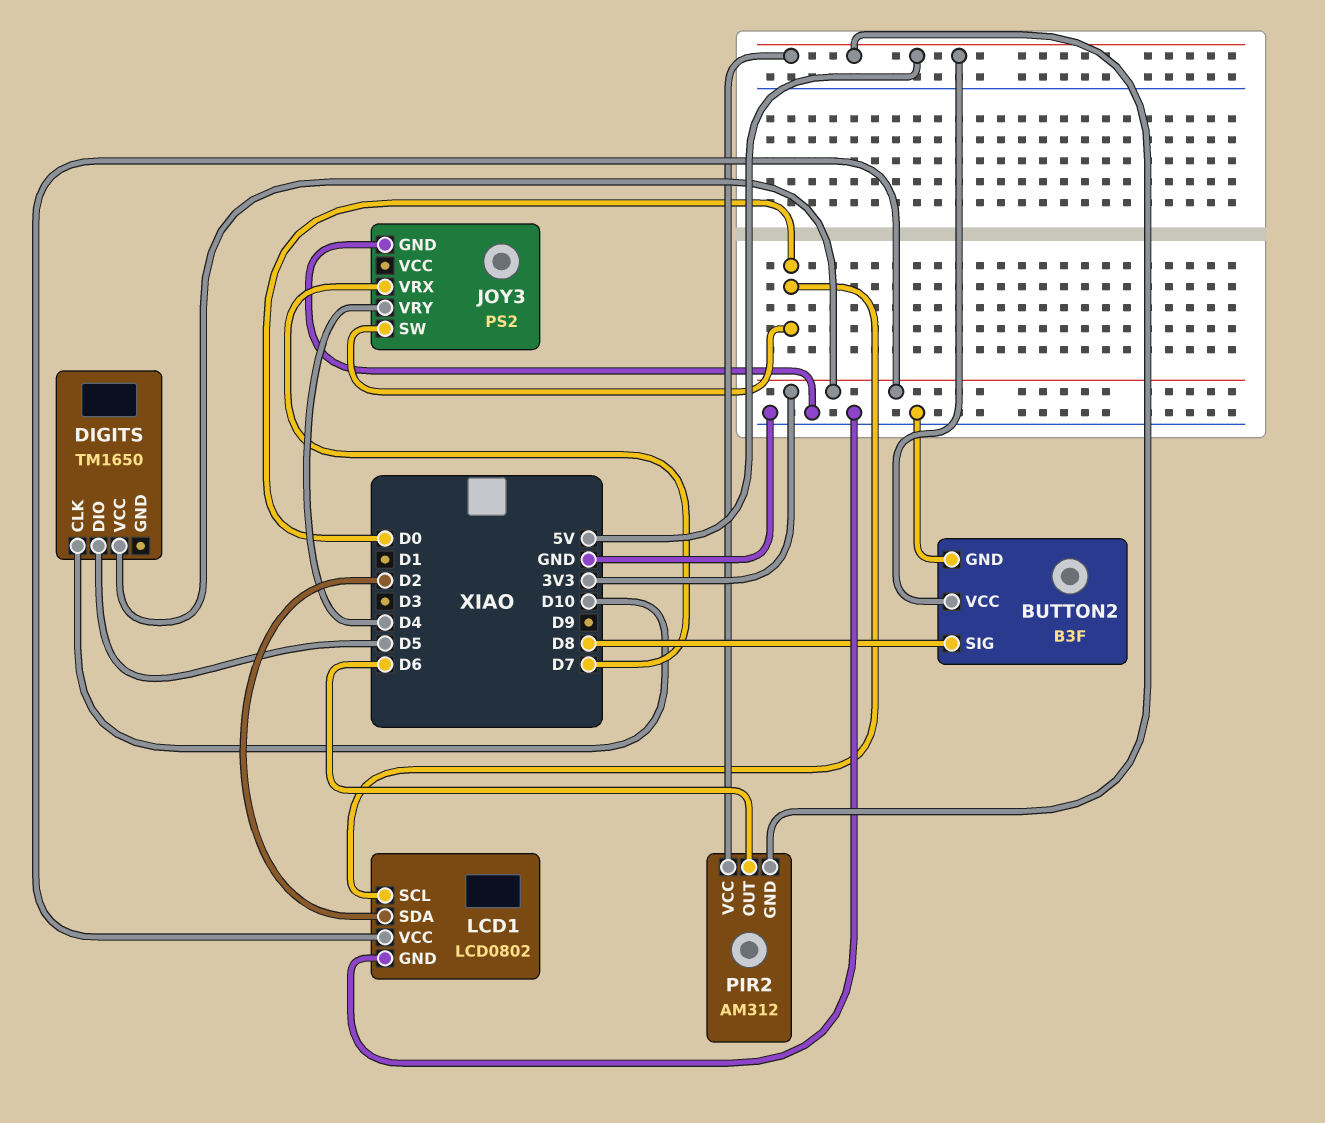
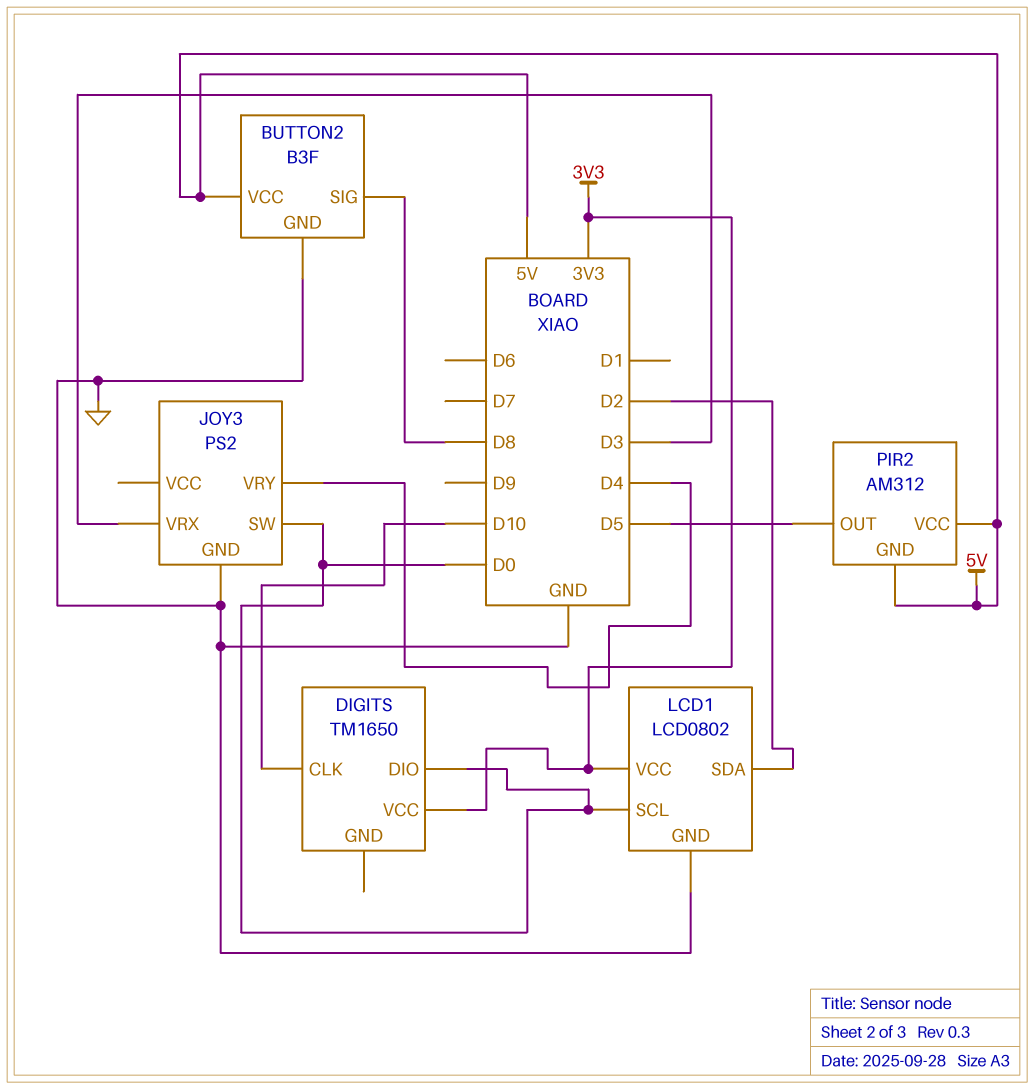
DIGITS pin DIO: D5 -> D0
JOY3 pin VRX: D7 -> D3
PIR2 pin OUT: D6 -> D5

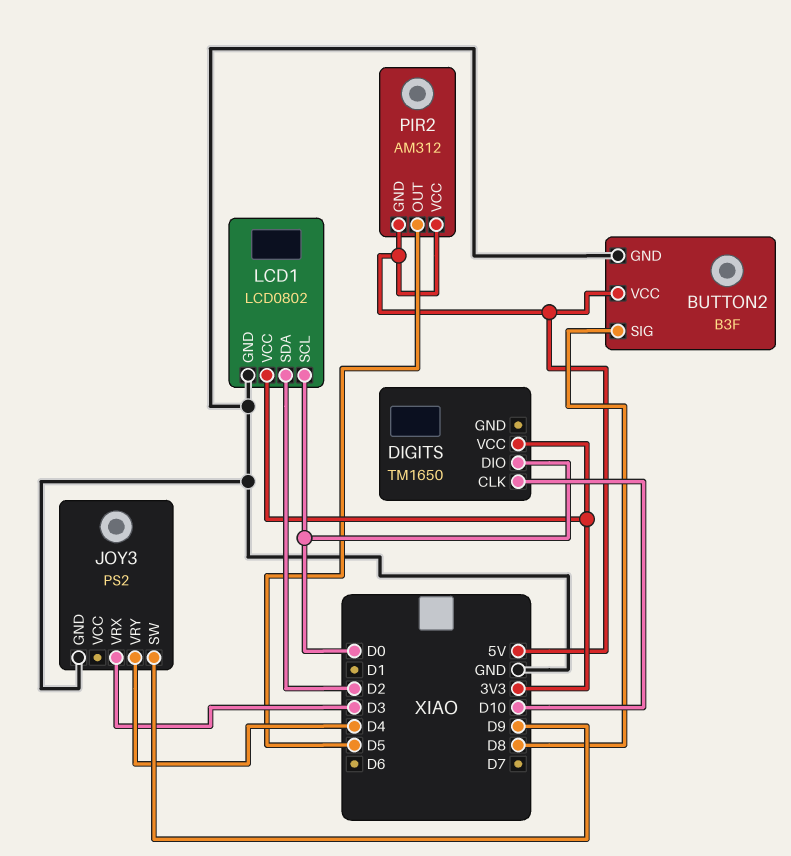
JOY3 pin SW: D0 -> D9

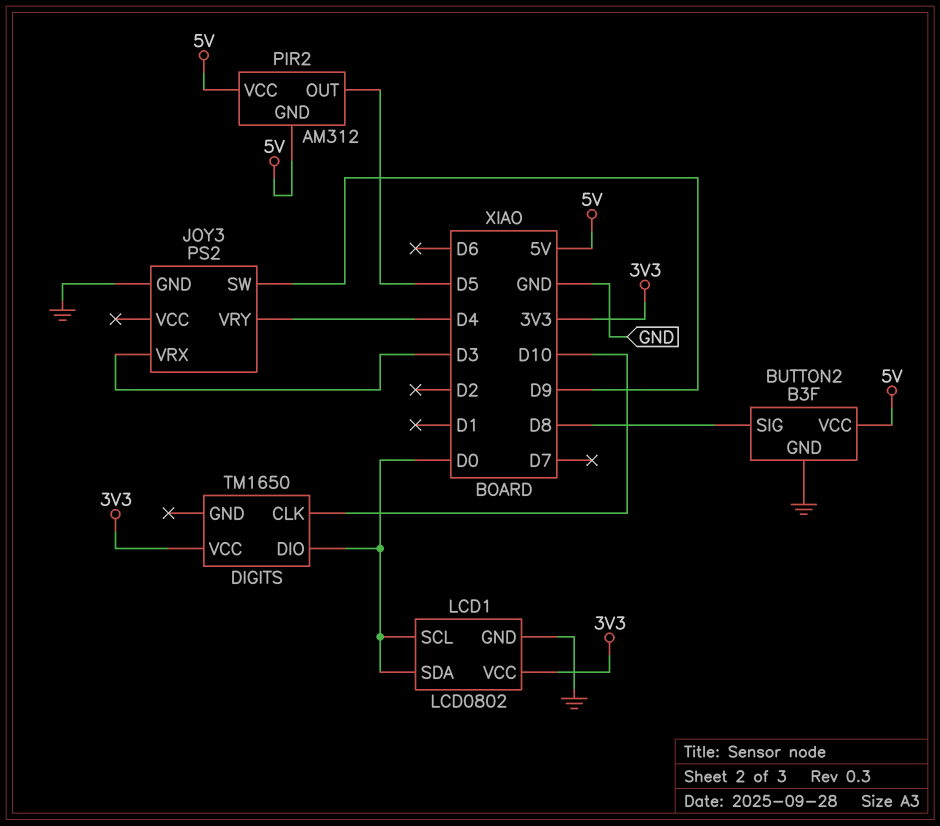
LCD1 pin SDA: D2 -> D0

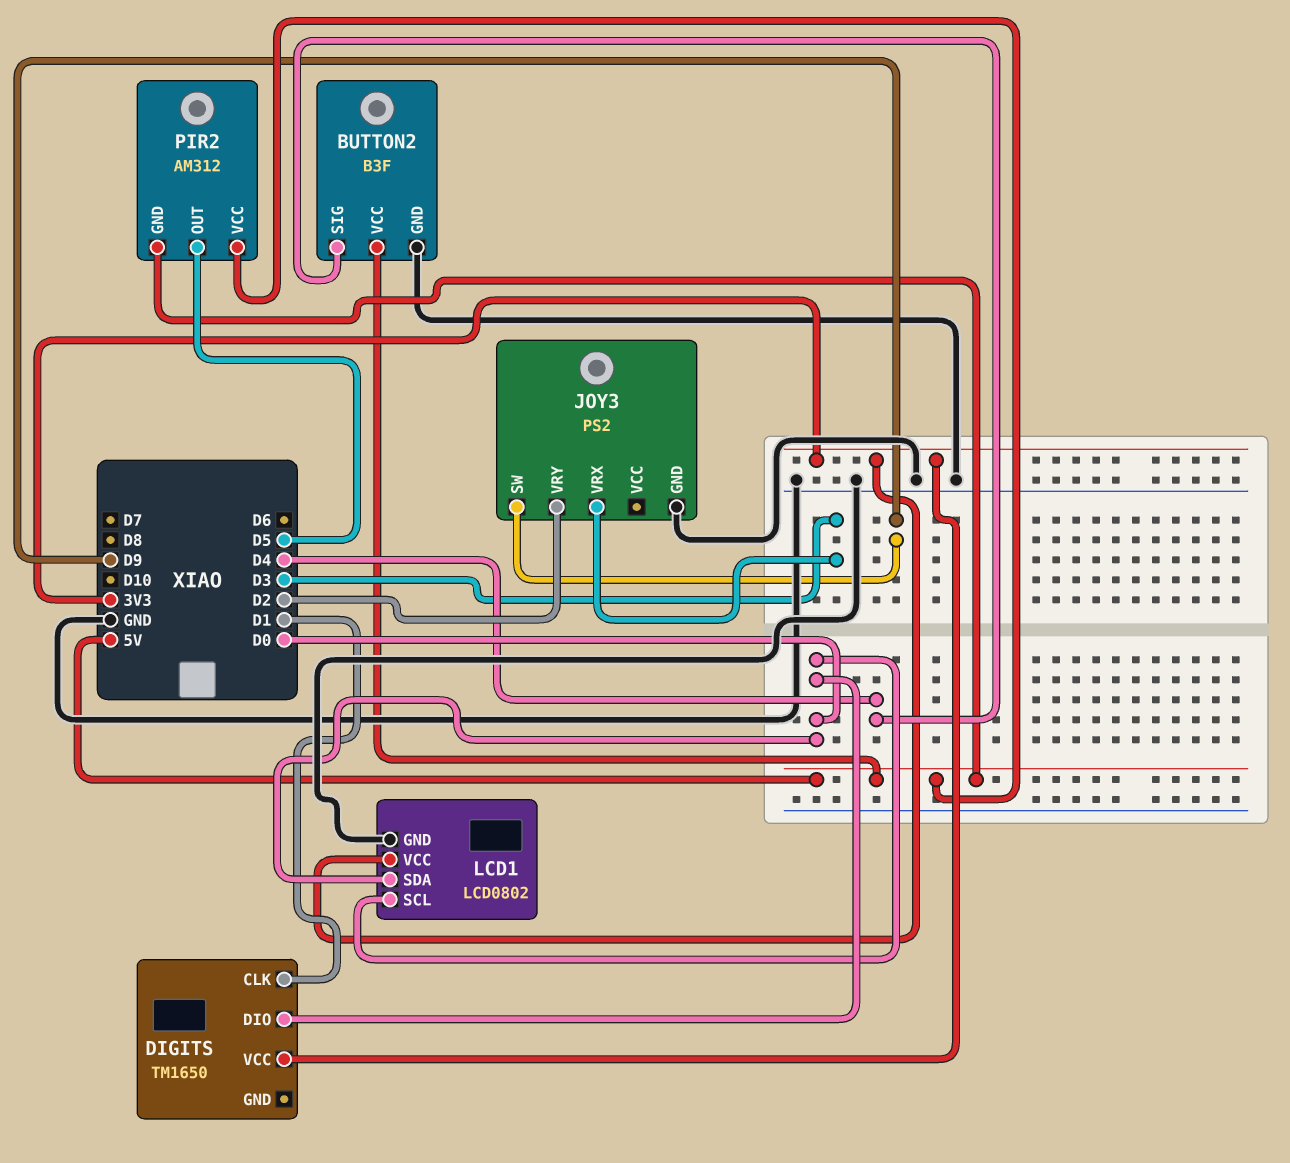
BUTTON2 pin SIG: D8 -> D4
DIGITS pin CLK: D10 -> D1
JOY3 pin VRY: D4 -> D2

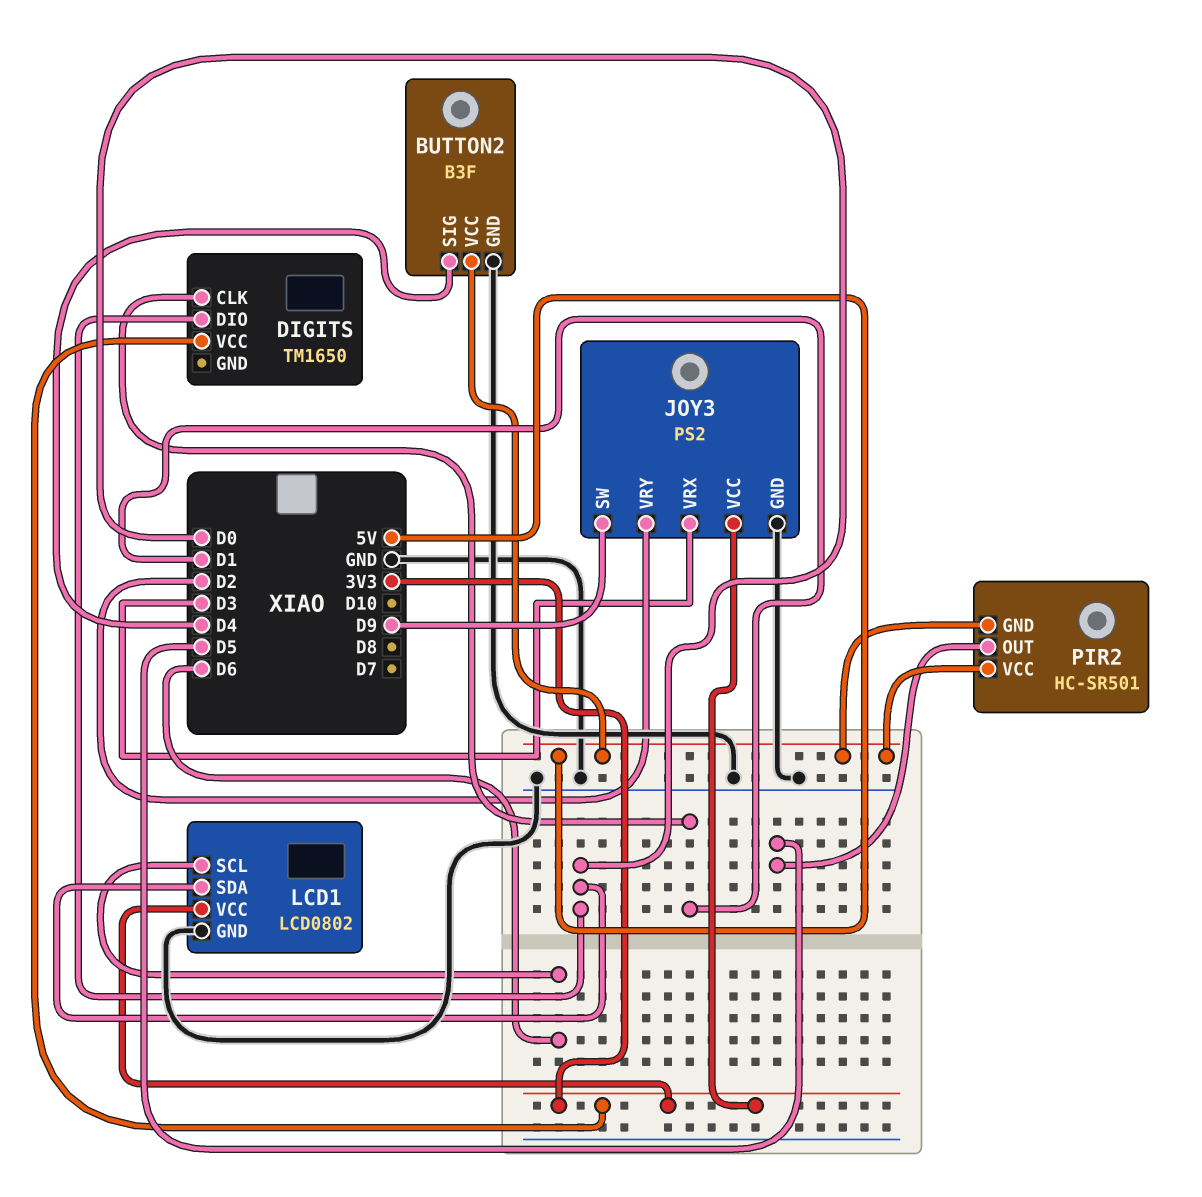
JOY3 pin VCC: none -> 3V3
LCD1 pin SCL: D0 -> D6
PIR2: AM312 -> HC-SR501

